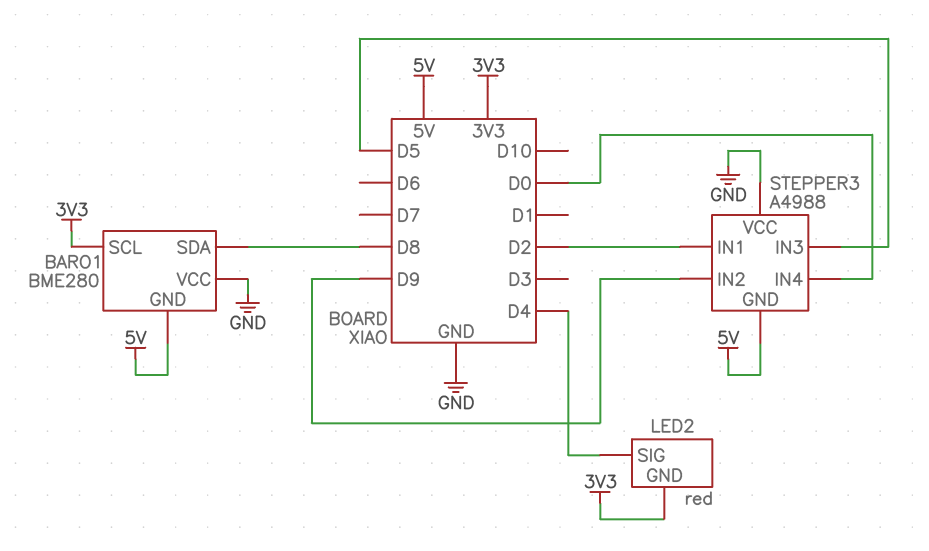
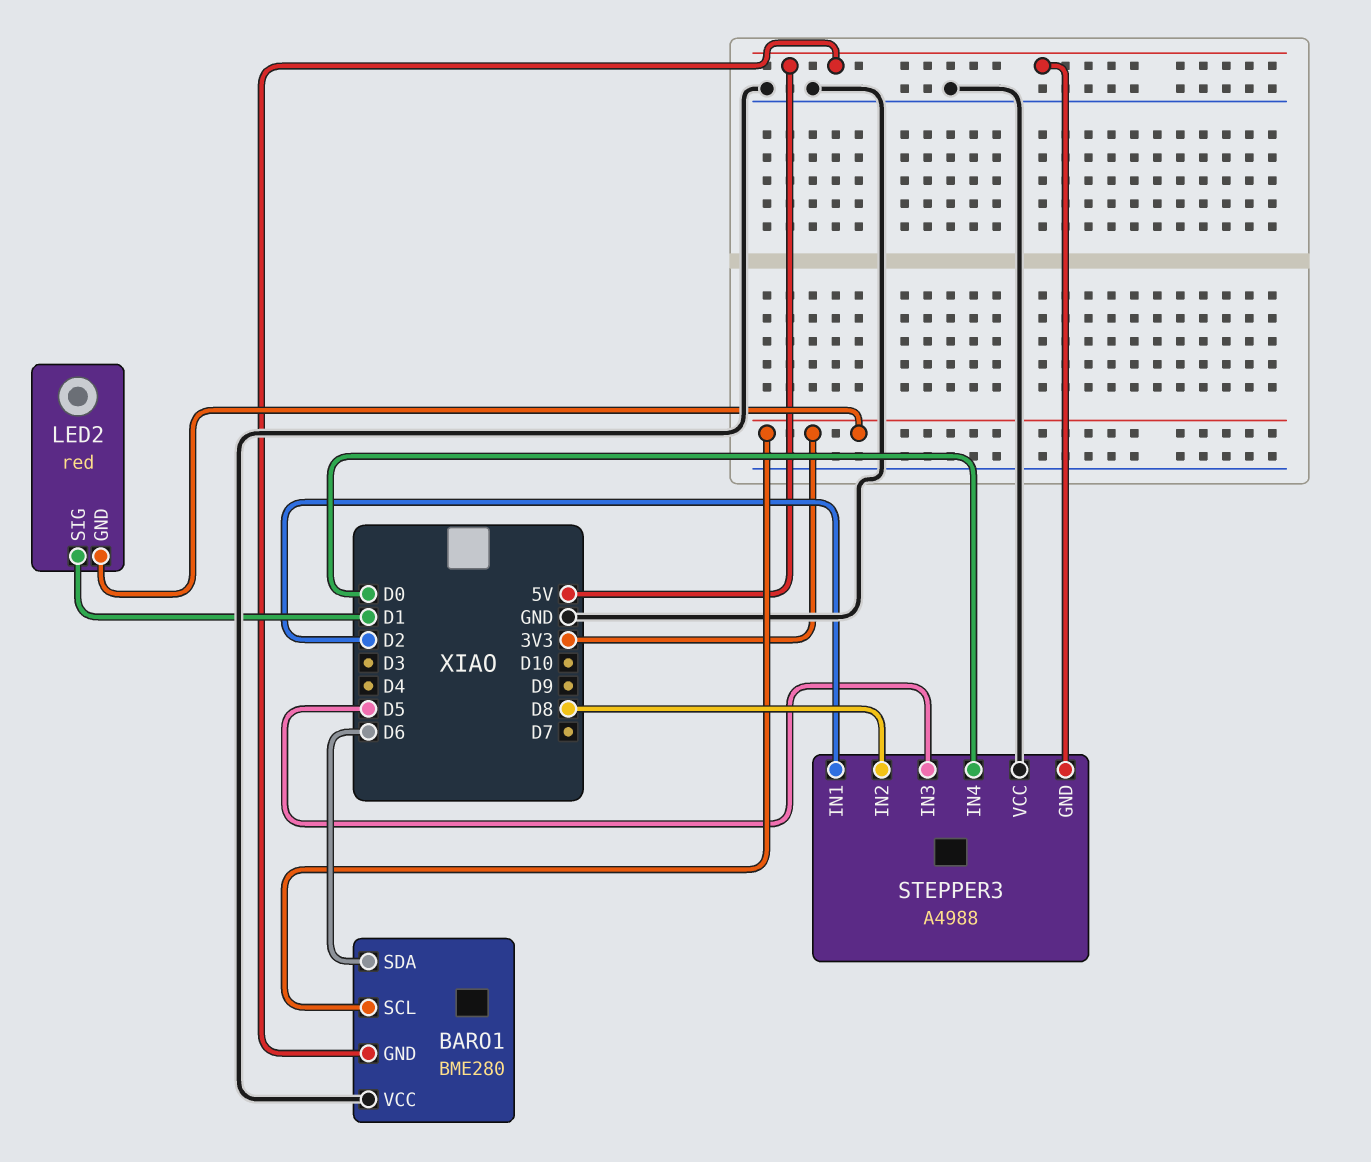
BARO1 pin SDA: D8 -> D6
LED2 pin SIG: D4 -> D1
STEPPER3 pin IN2: D9 -> D8

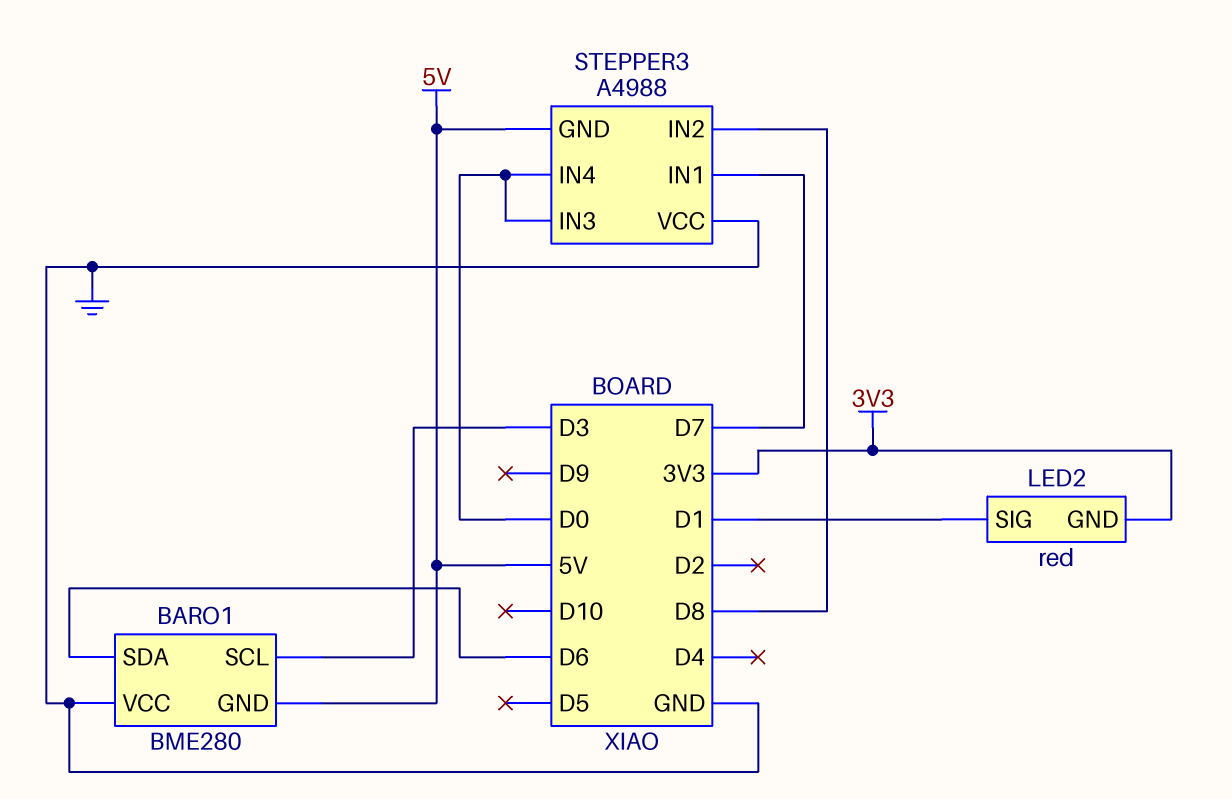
BARO1 pin SCL: 3V3 -> D3
STEPPER3 pin IN1: D2 -> D7
STEPPER3 pin IN3: D5 -> D0

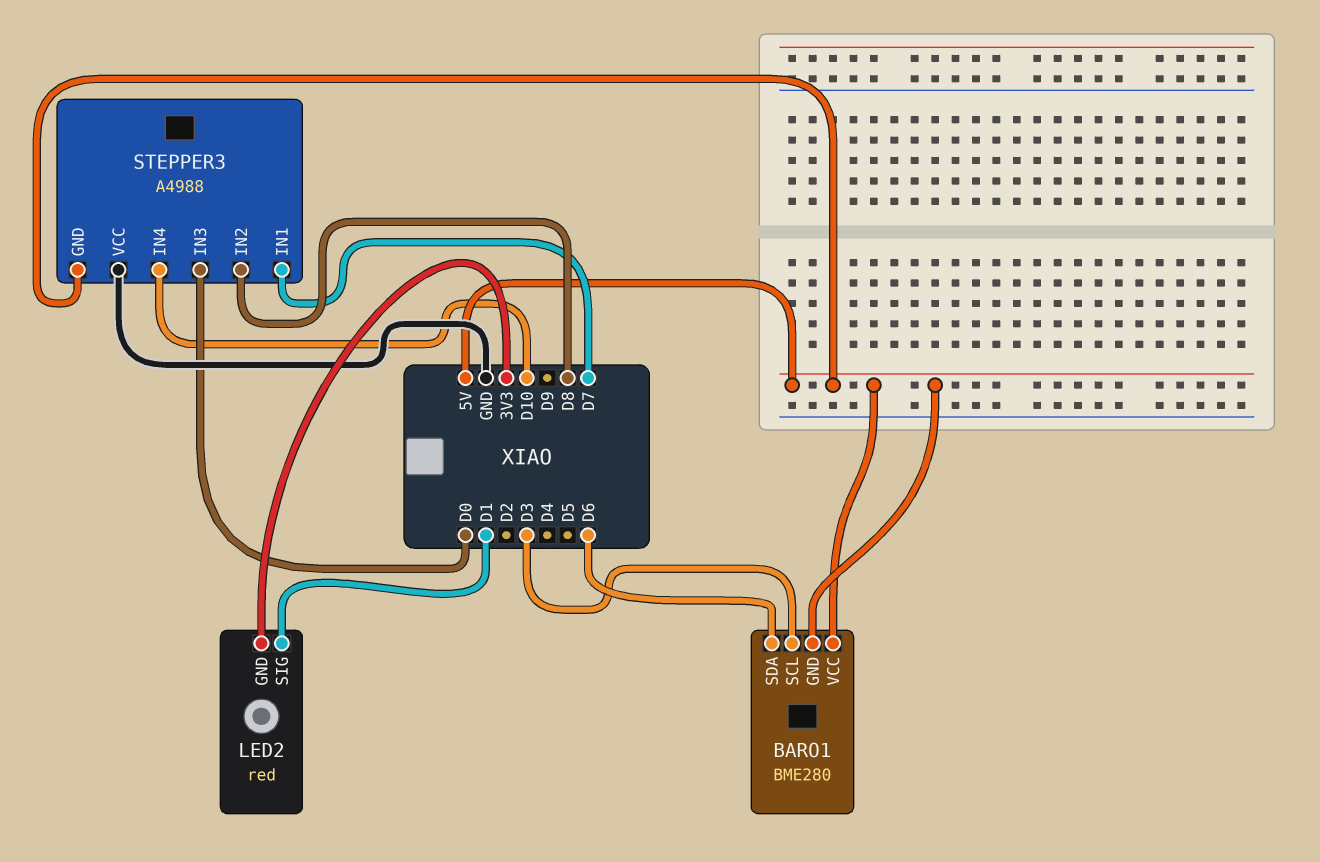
BARO1 pin VCC: GND -> 5V
STEPPER3 pin IN4: D0 -> D10

